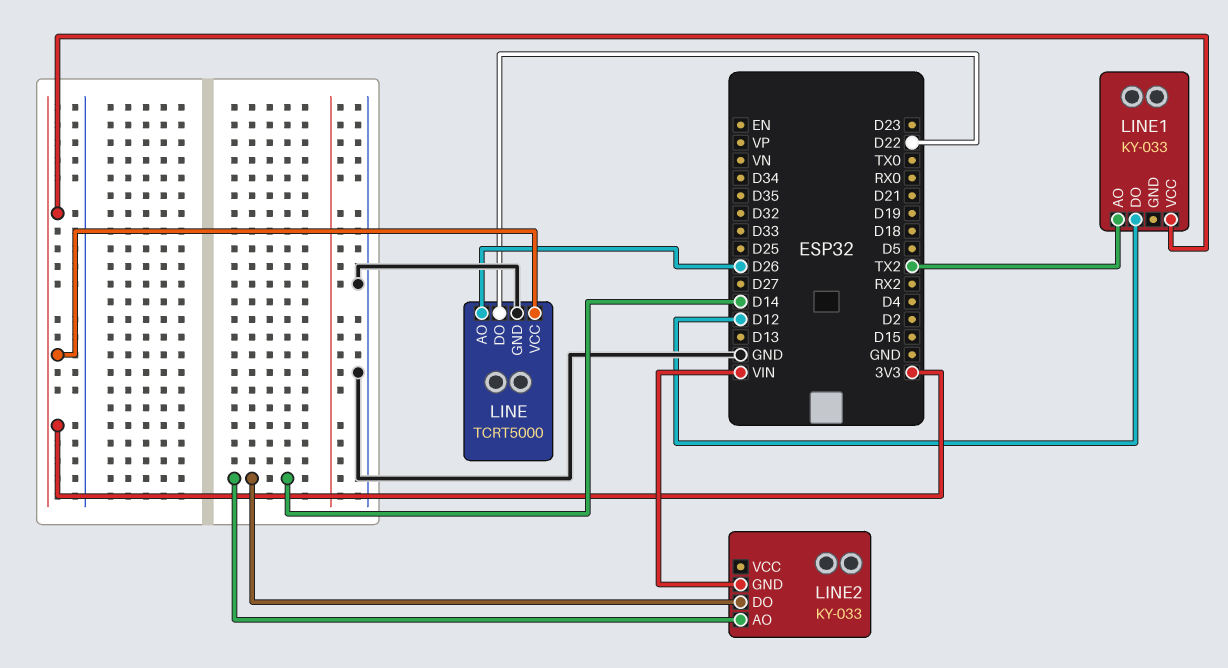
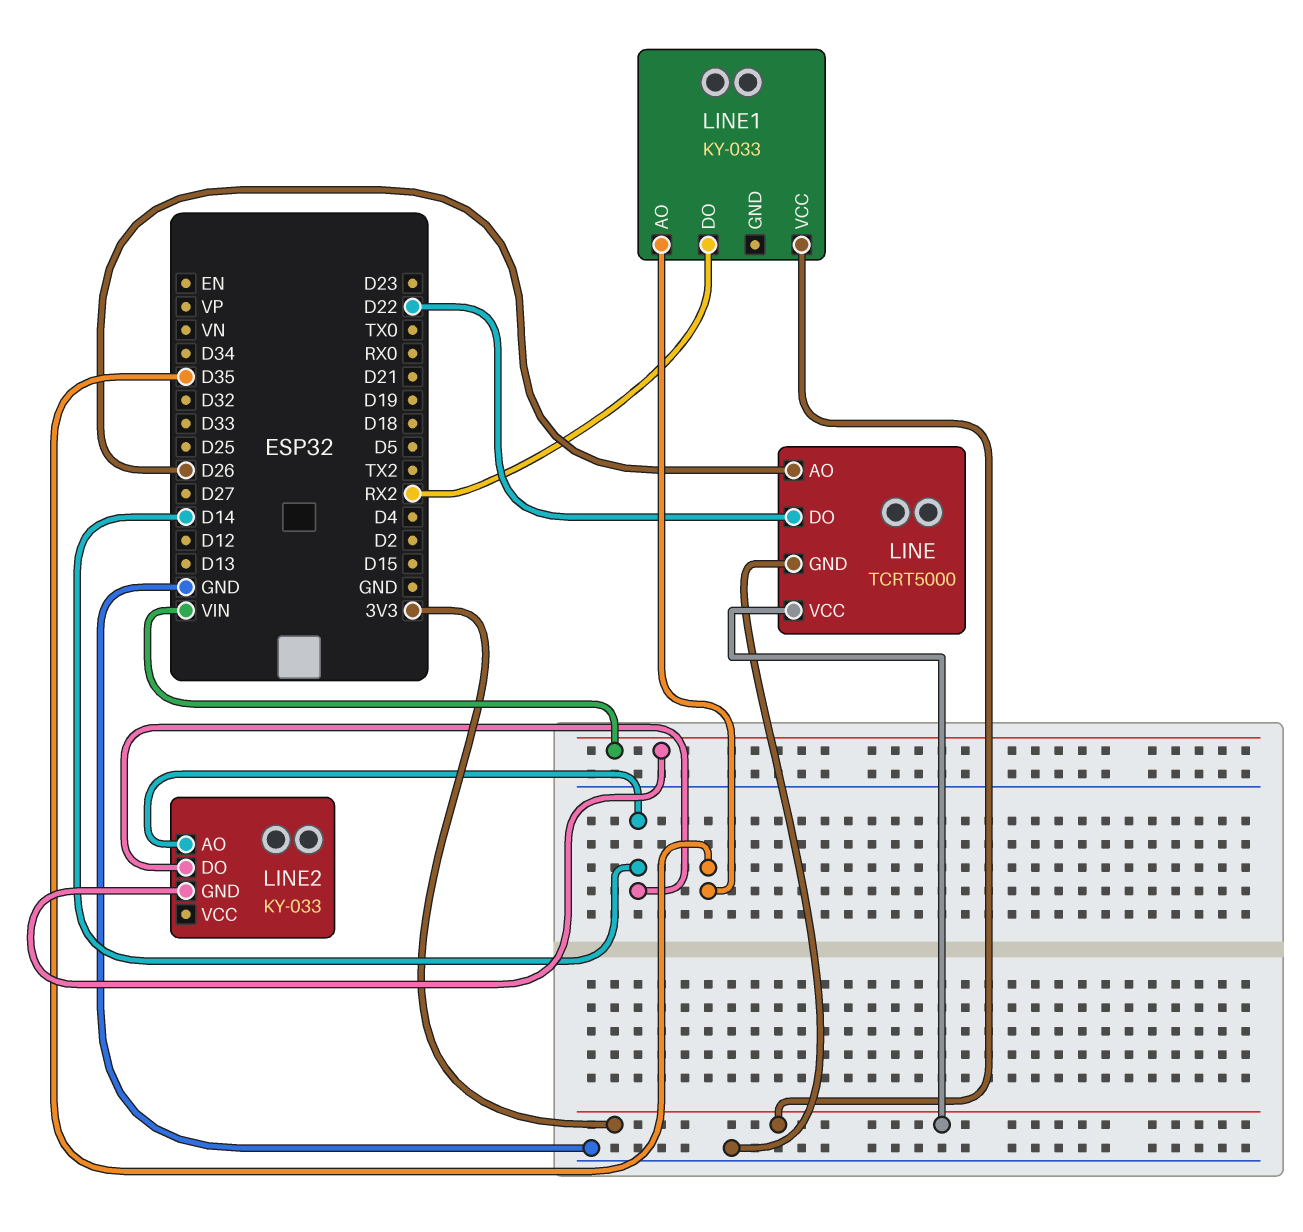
LINE1 pin AO: TX2 -> D35
LINE1 pin DO: D12 -> RX2

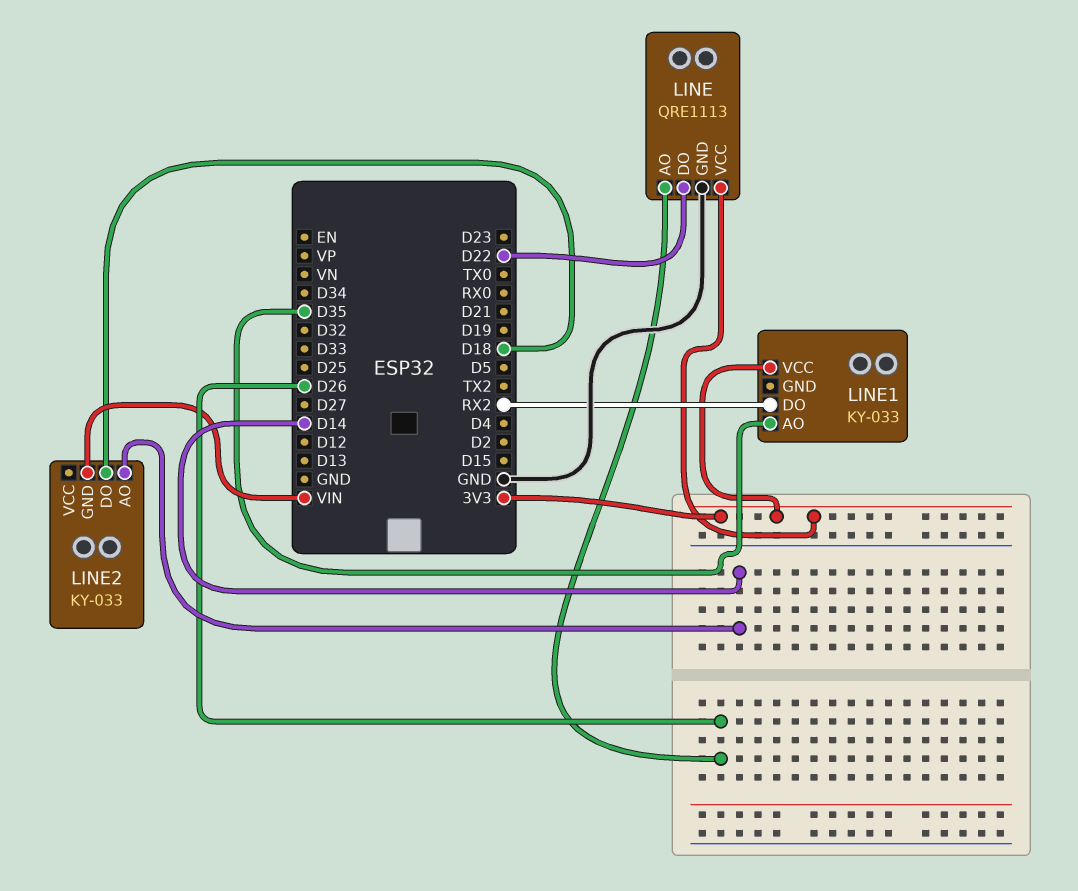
LINE: TCRT5000 -> QRE1113
LINE2 pin DO: D14 -> D18

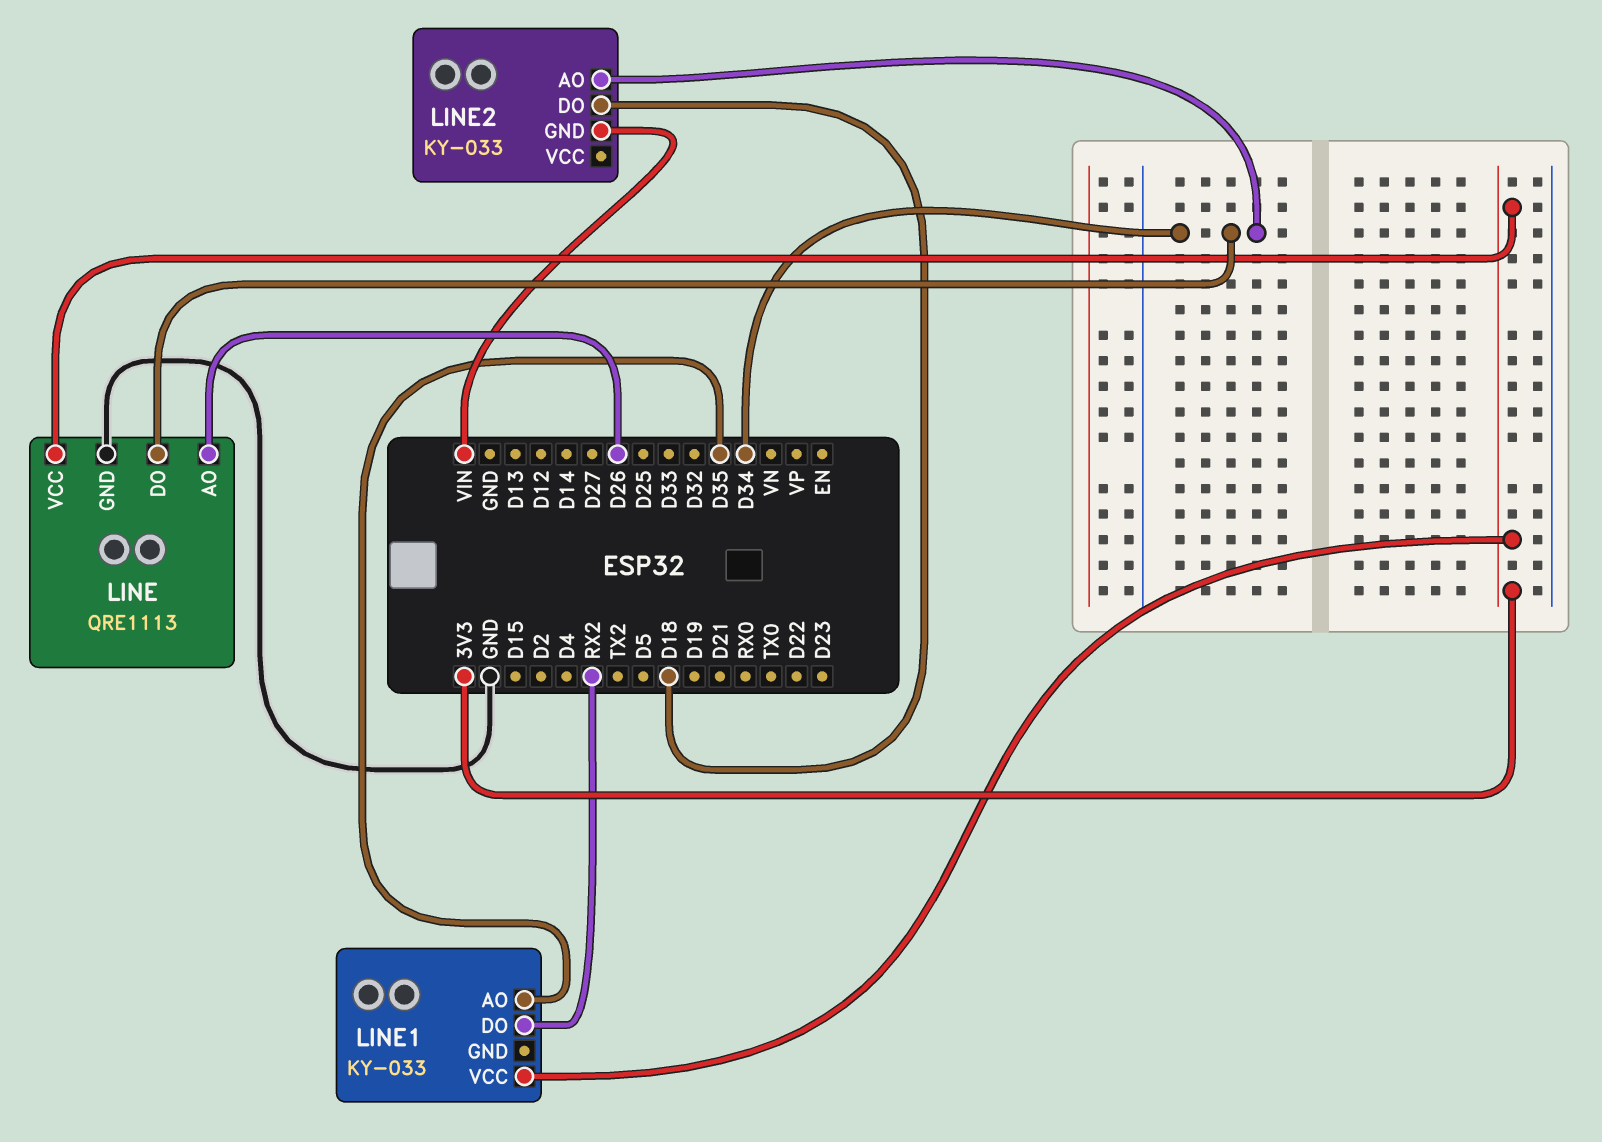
LINE pin DO: D22 -> D34
LINE2 pin AO: D14 -> D34

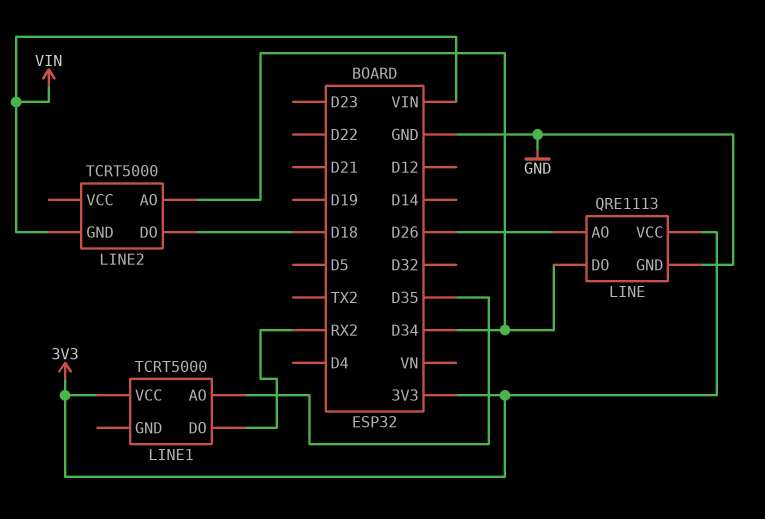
LINE1: KY-033 -> TCRT5000
LINE2: KY-033 -> TCRT5000

